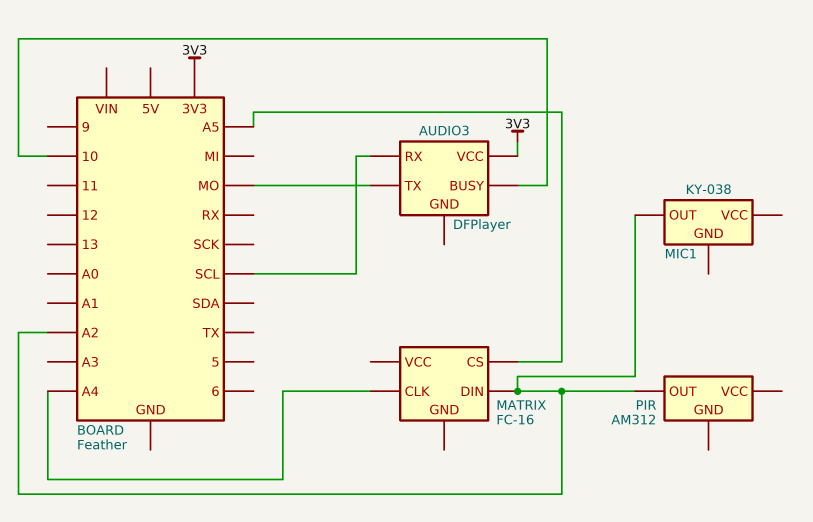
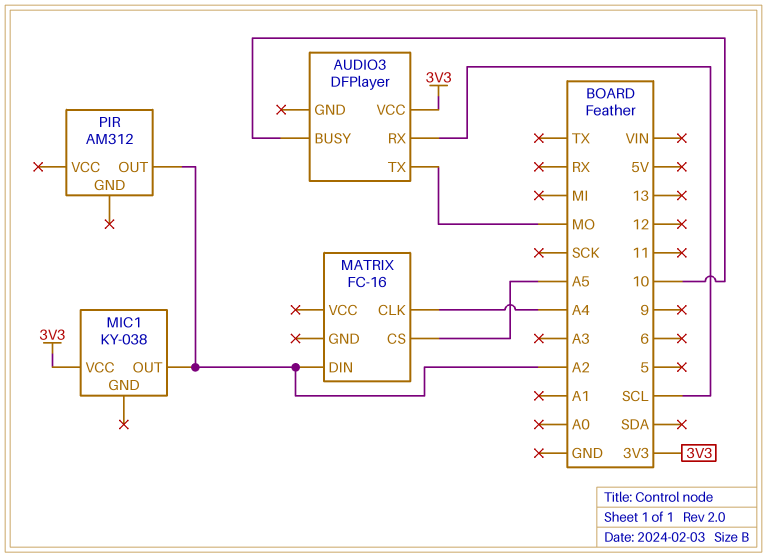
MIC1 pin VCC: none -> 3V3

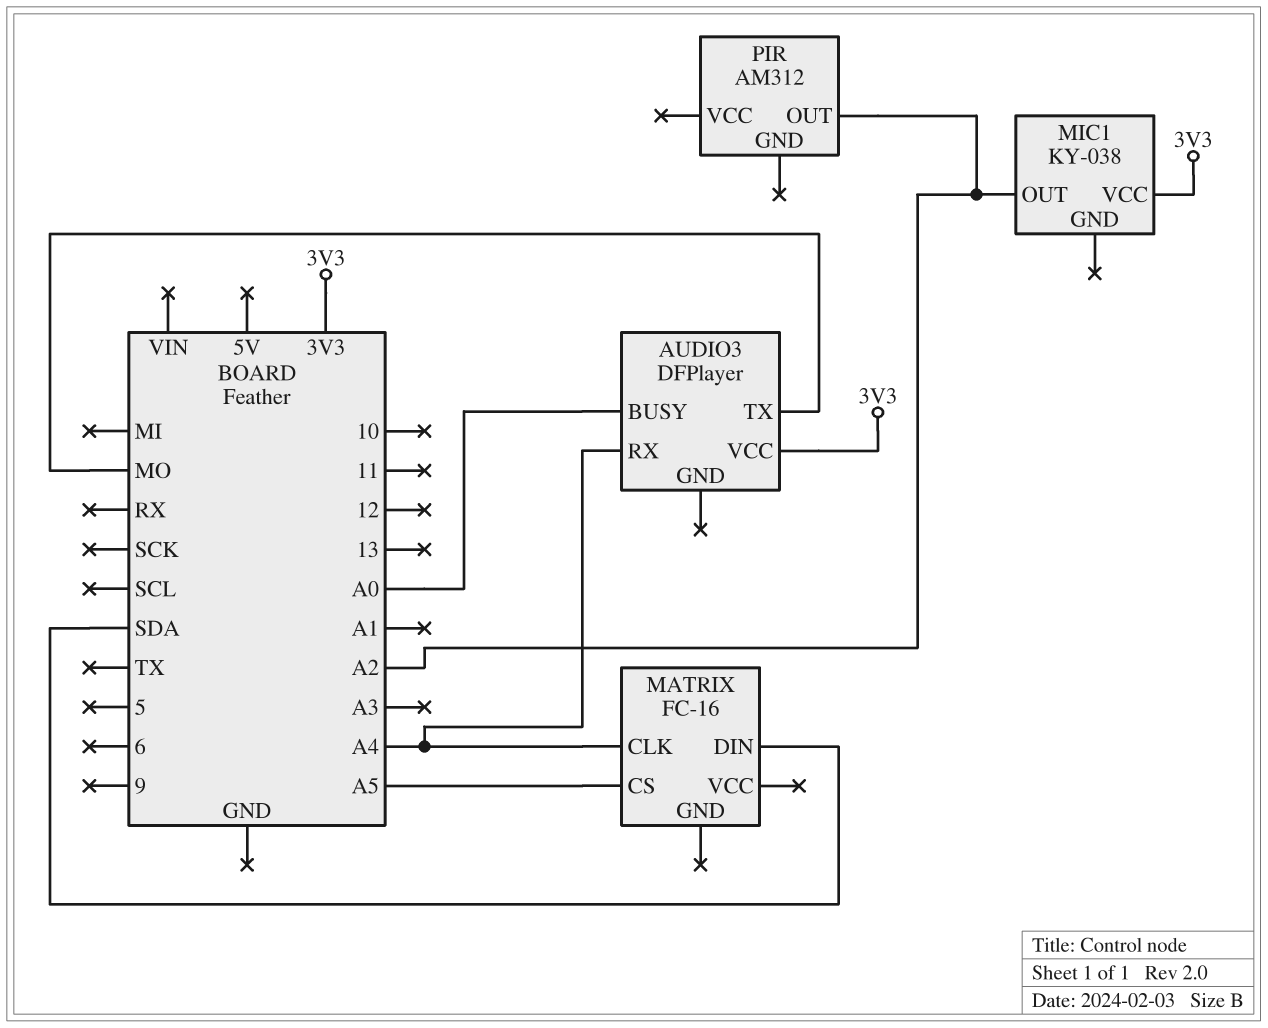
AUDIO3 pin BUSY: 10 -> A0
AUDIO3 pin RX: SCL -> A4
MATRIX pin DIN: A2 -> SDA

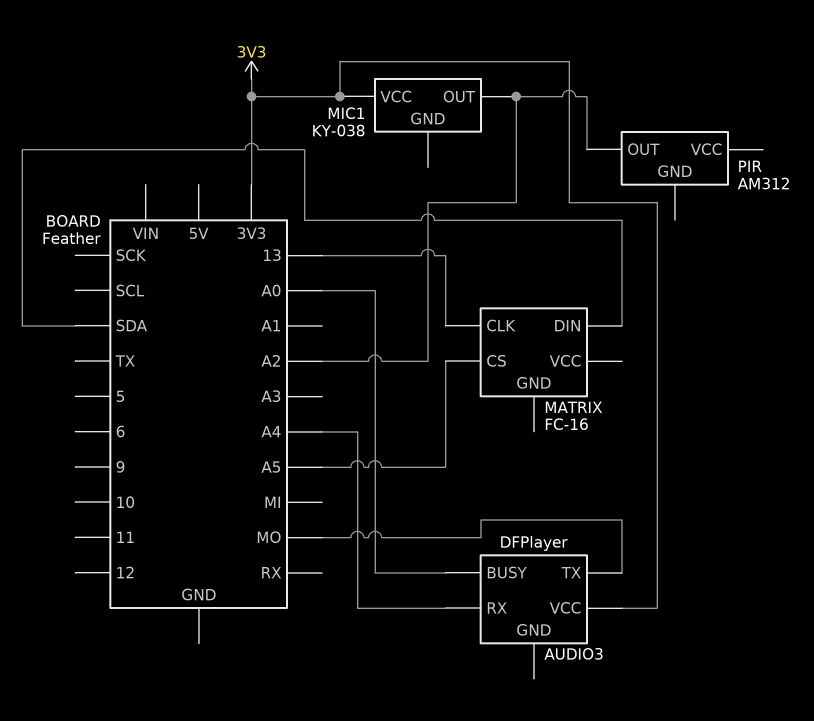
MATRIX pin CLK: A4 -> 13

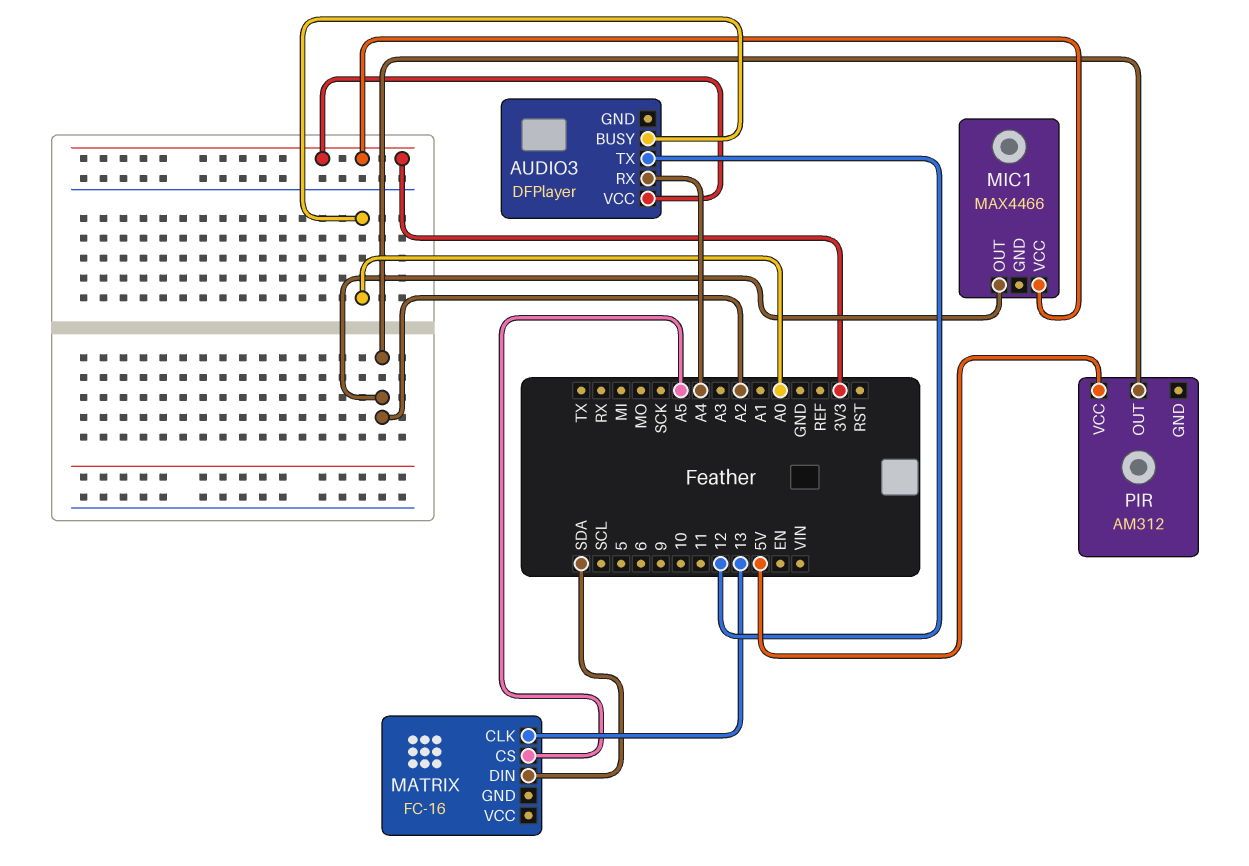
AUDIO3 pin TX: MO -> 12
MIC1: KY-038 -> MAX4466
PIR pin VCC: none -> 5V

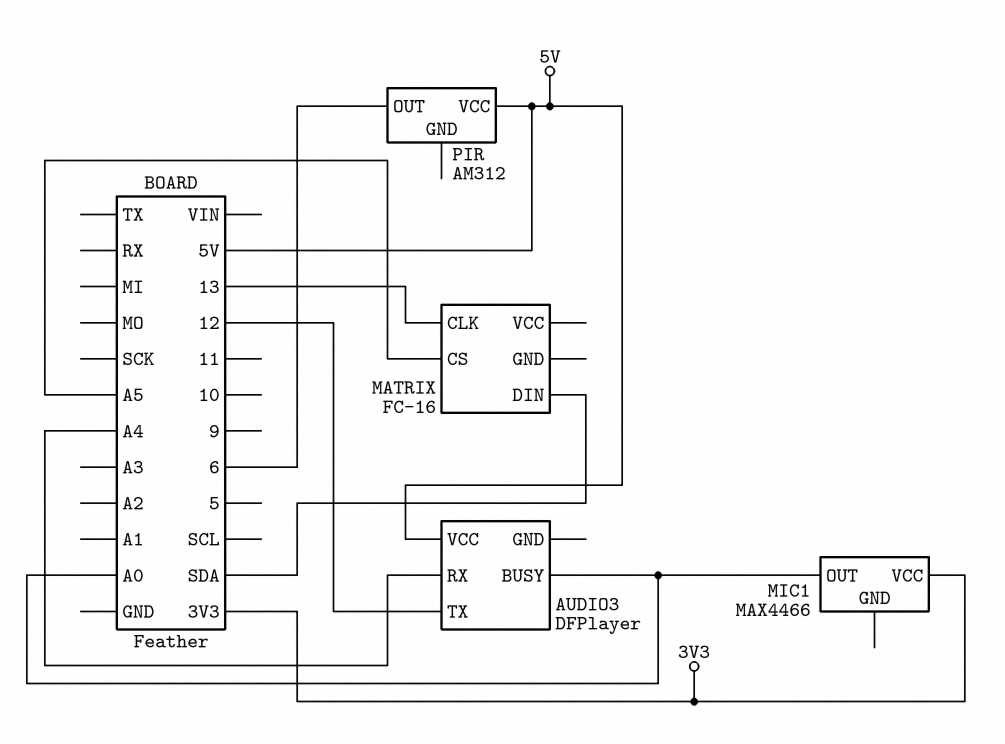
AUDIO3 pin VCC: 3V3 -> 5V
MIC1 pin OUT: A2 -> A0
PIR pin OUT: A2 -> 6

